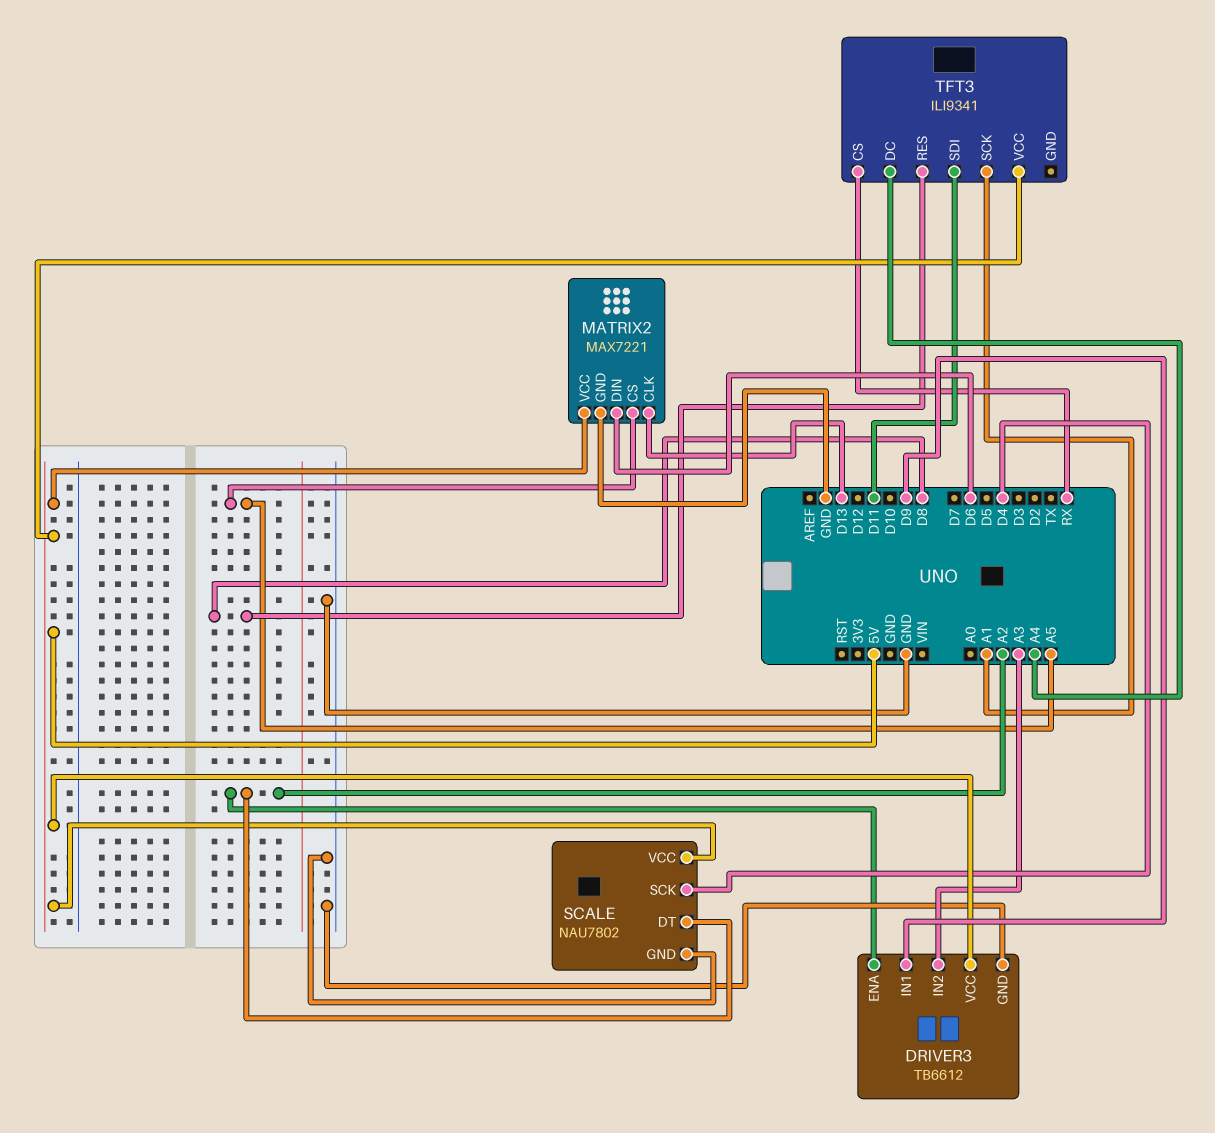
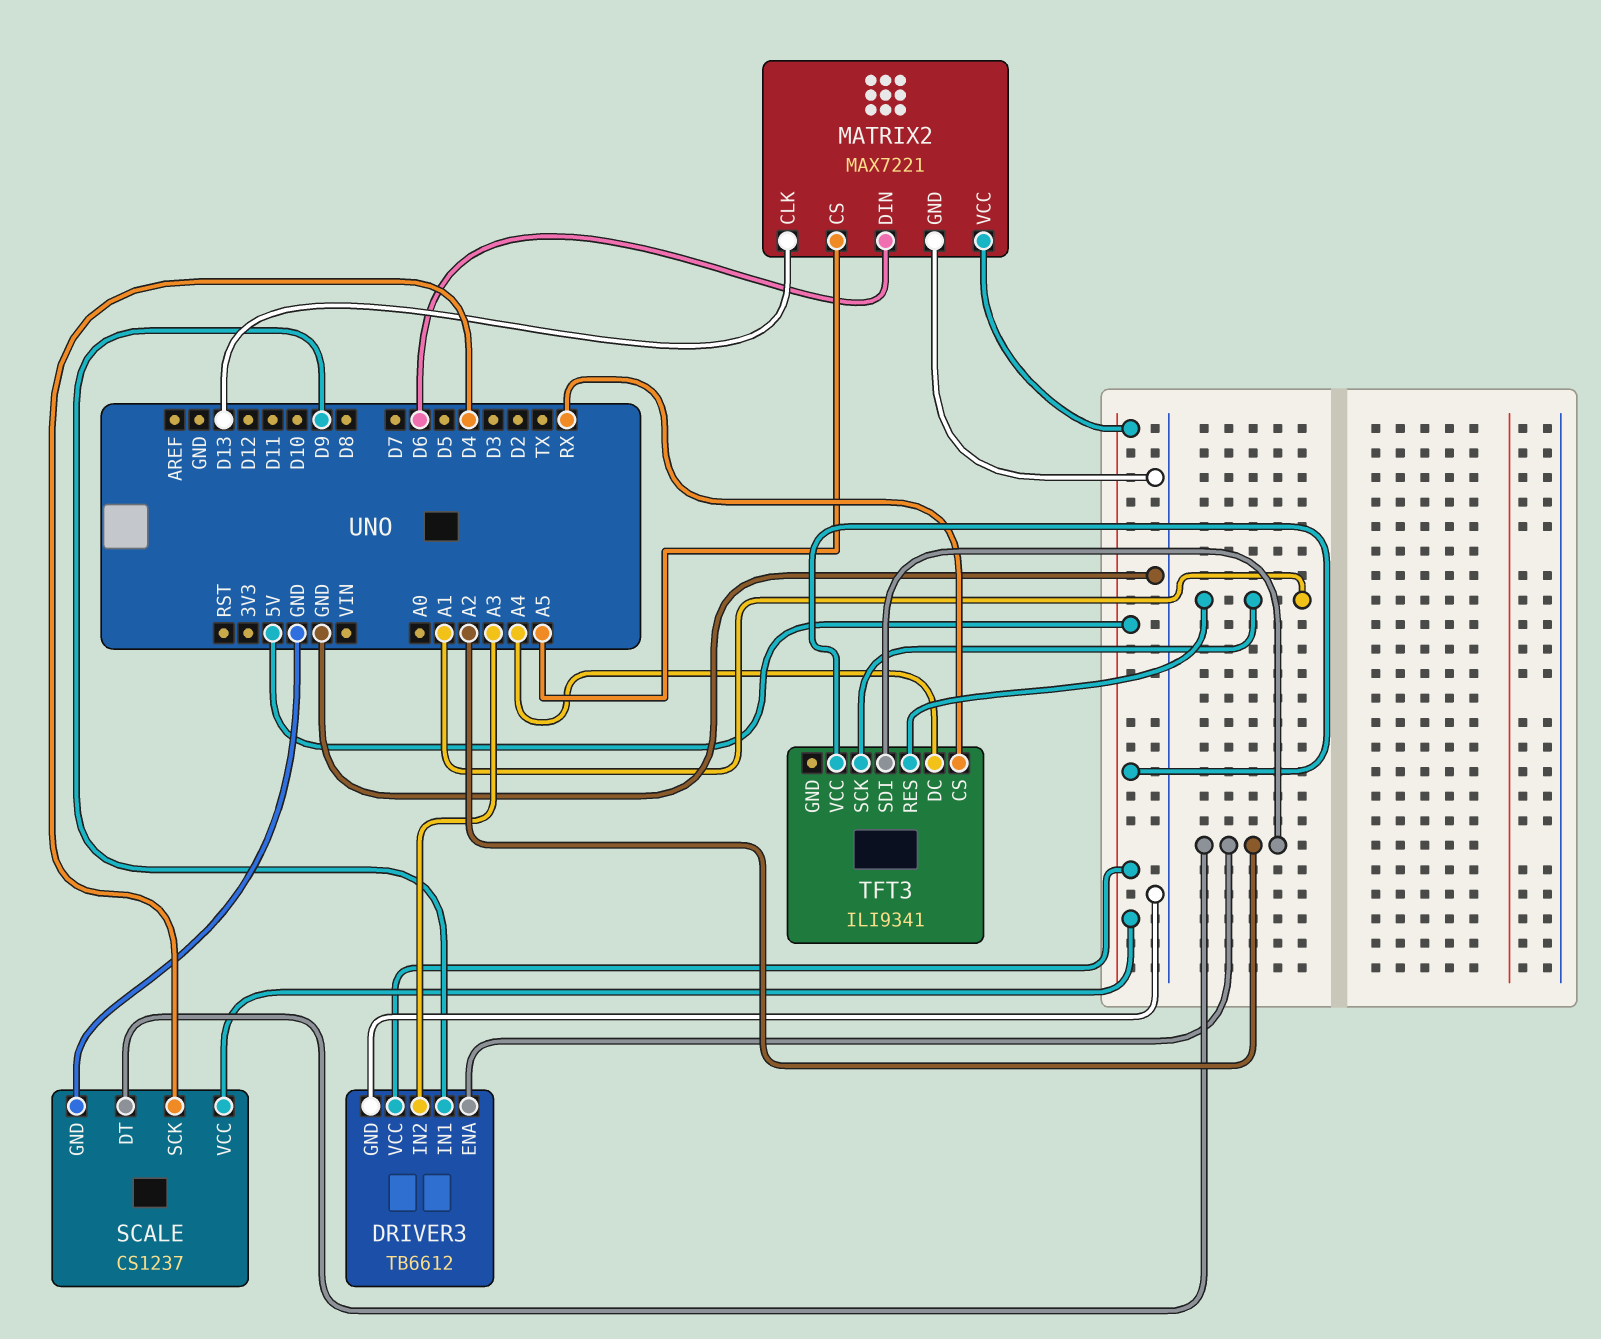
SCALE: NAU7802 -> CS1237
TFT3 pin RES: D8 -> A1
TFT3 pin SDI: D11 -> A2

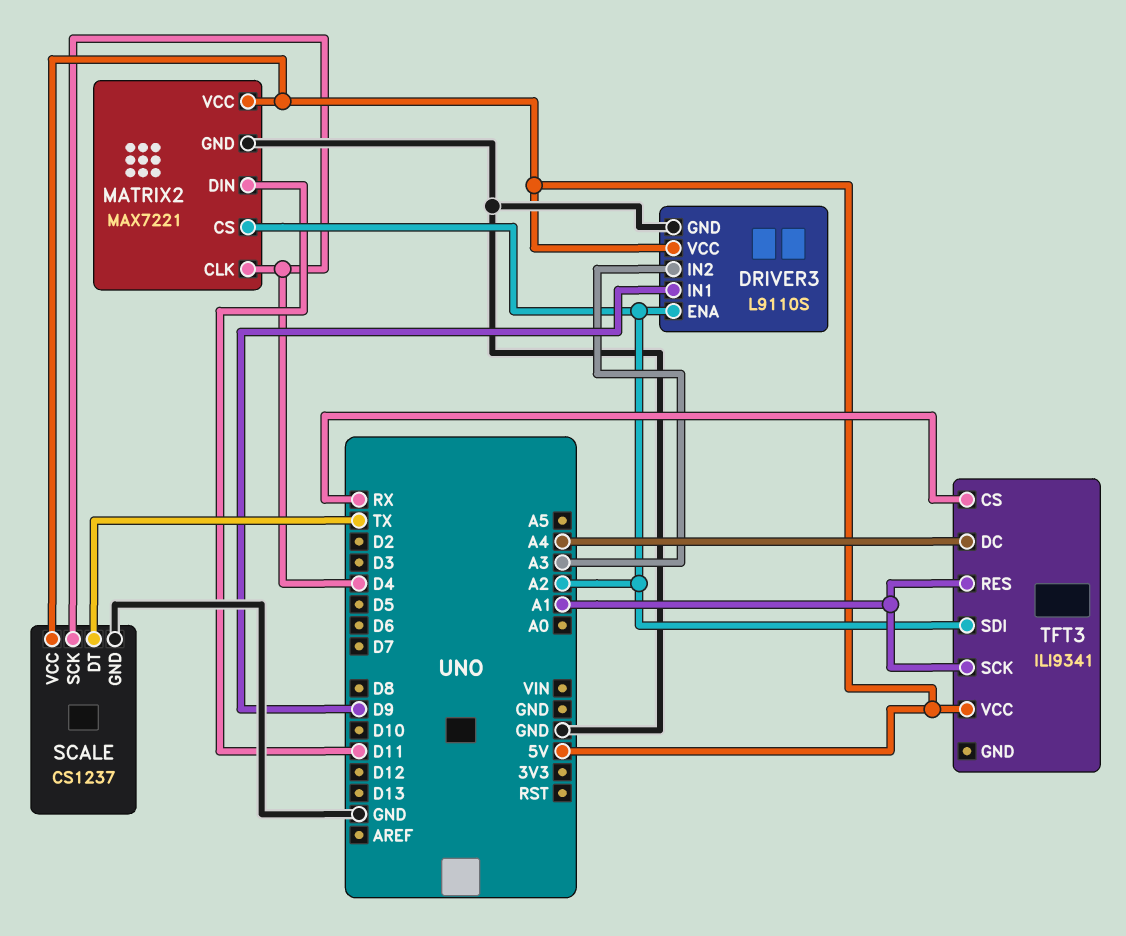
DRIVER3: TB6612 -> L9110S
MATRIX2 pin CLK: D13 -> D4
MATRIX2 pin CS: A5 -> A2
MATRIX2 pin DIN: D6 -> D11
SCALE pin DT: A2 -> TX

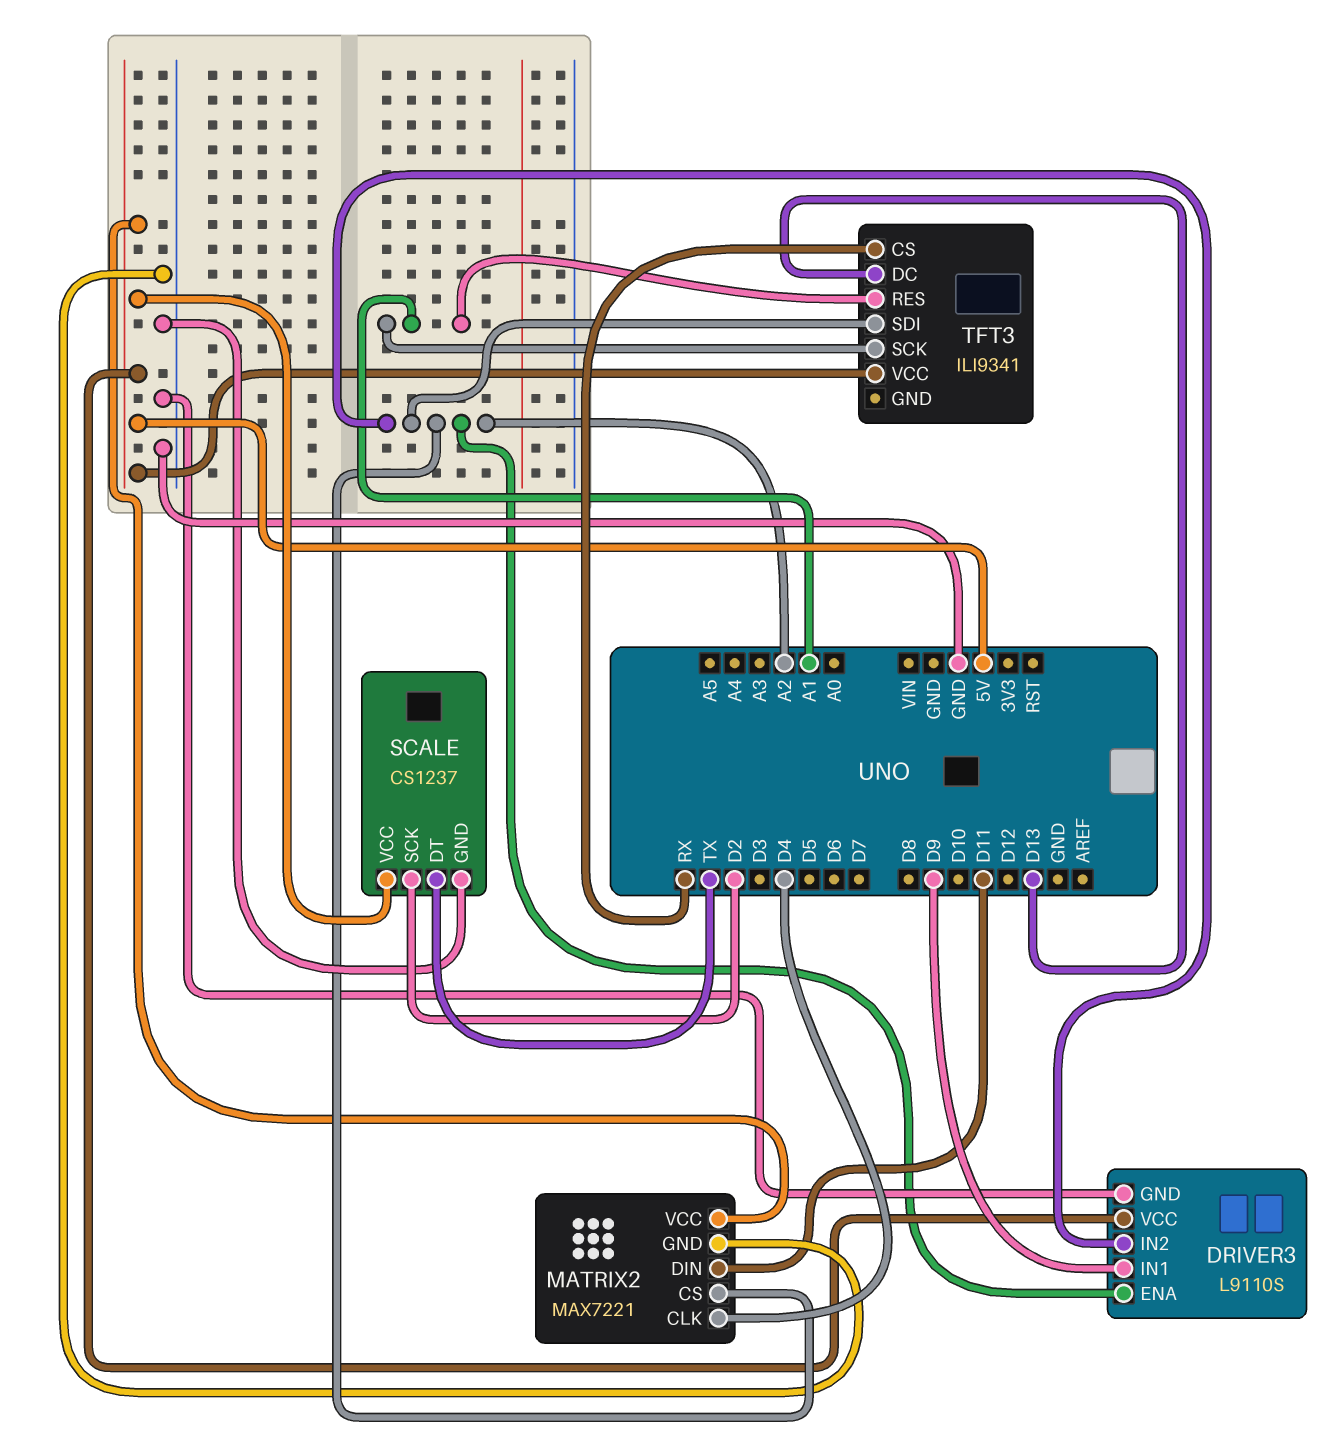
DRIVER3 pin IN2: A3 -> A2
SCALE pin SCK: D4 -> D2
TFT3 pin DC: A4 -> D13

